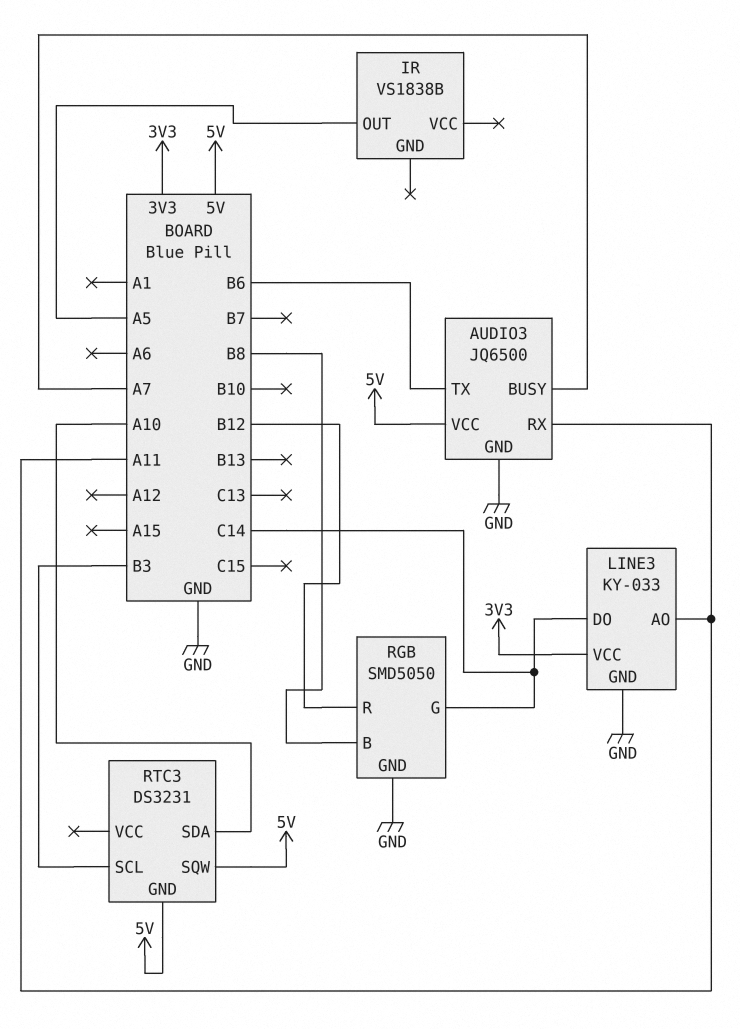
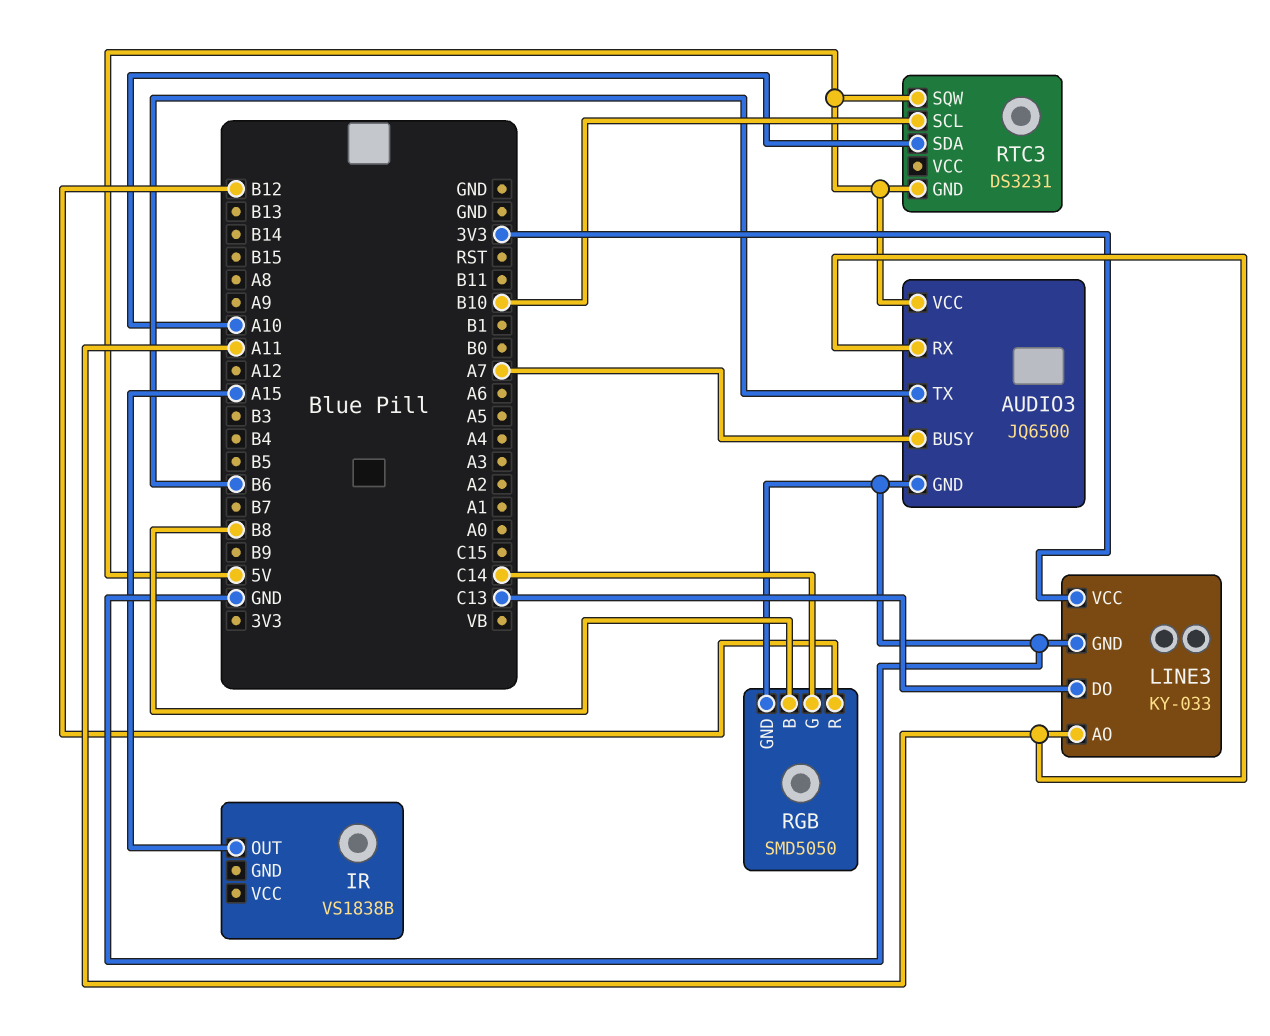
IR pin OUT: A5 -> A15
LINE3 pin DO: C14 -> C13
RTC3 pin SCL: B3 -> B10

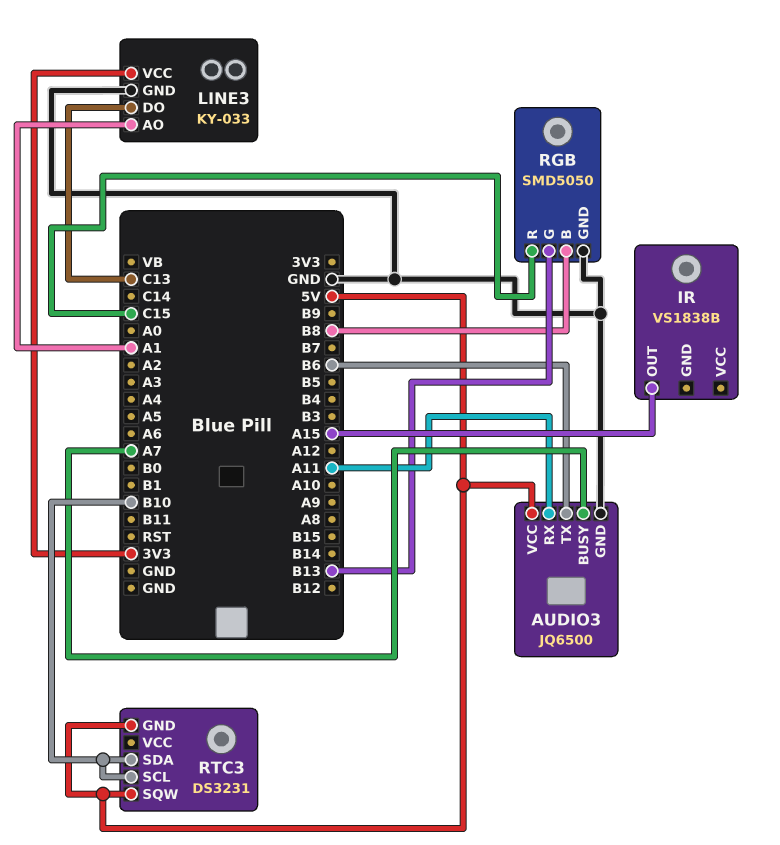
LINE3 pin AO: A11 -> A1
RGB pin G: C14 -> B13
RGB pin R: B12 -> C15
RTC3 pin SDA: A10 -> B10

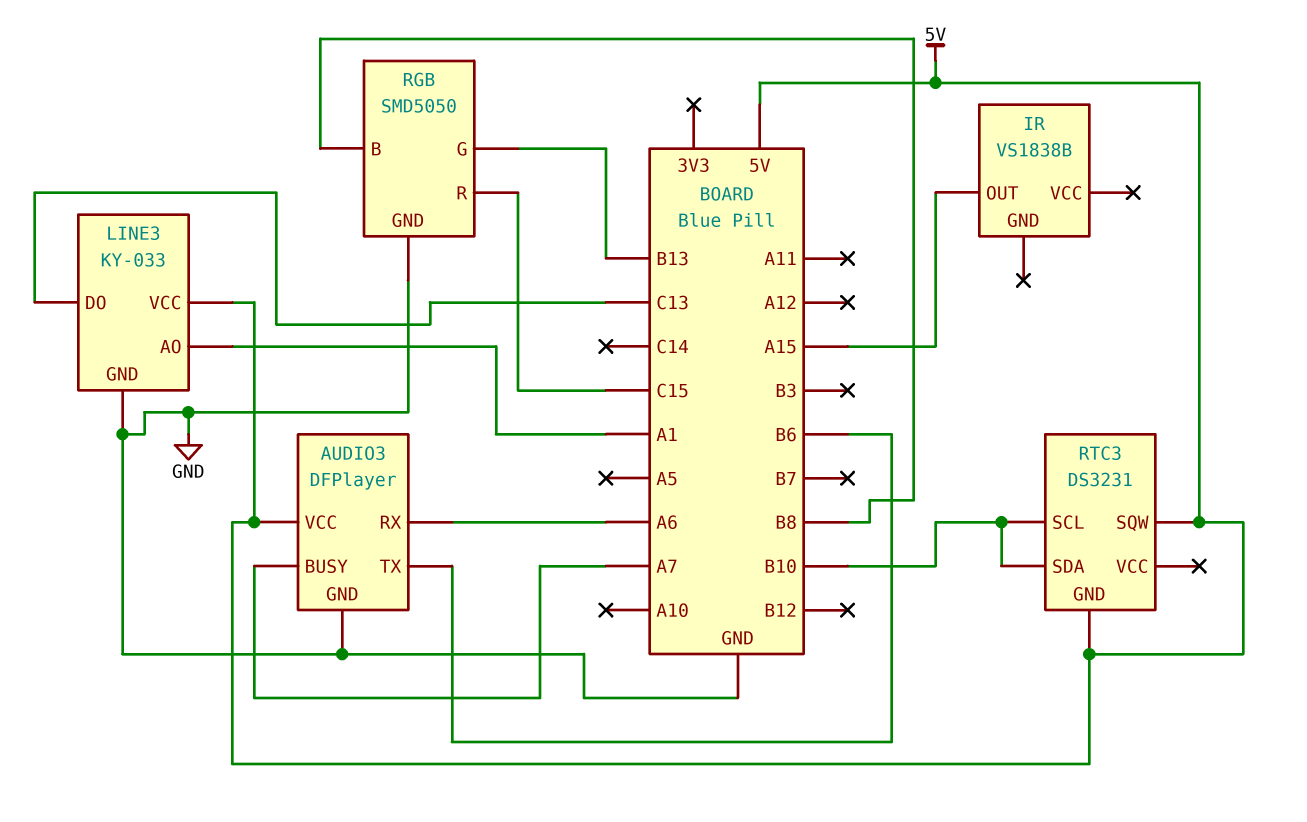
AUDIO3: JQ6500 -> DFPlayer
AUDIO3 pin RX: A11 -> A6
LINE3 pin VCC: 3V3 -> 5V

